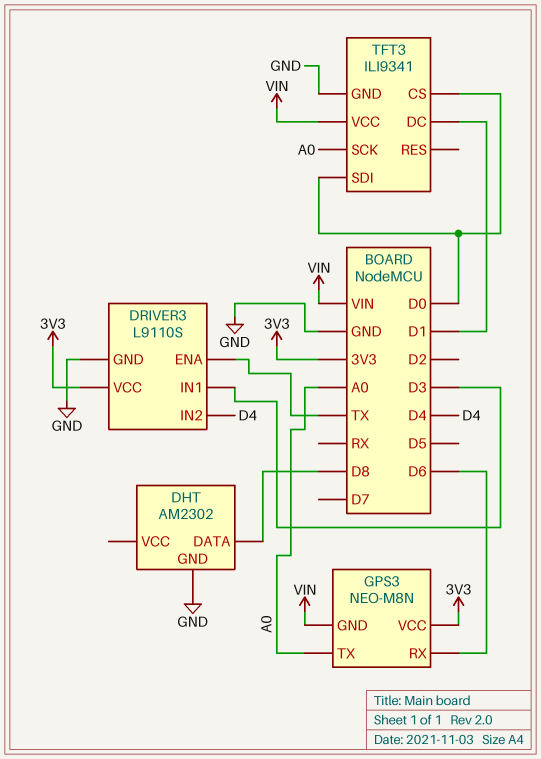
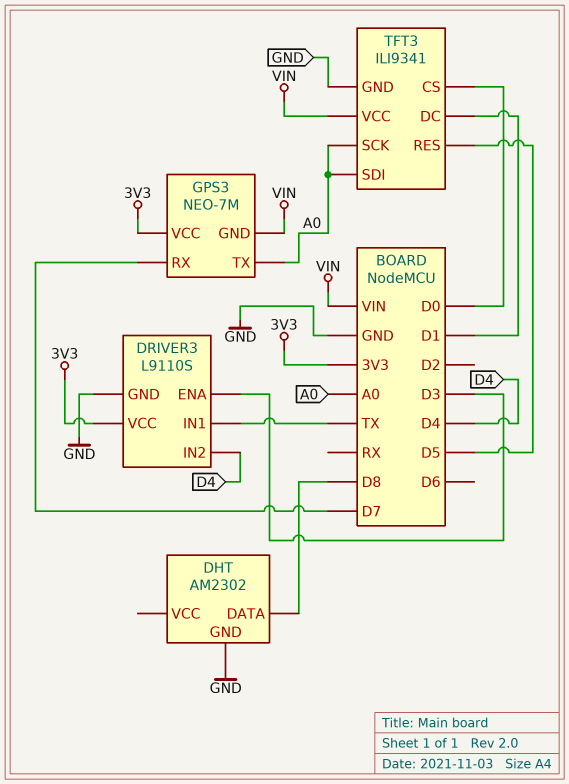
DRIVER3 pin ENA: TX -> D3
DRIVER3 pin IN1: D3 -> TX
GPS3: NEO-M8N -> NEO-7M
GPS3 pin RX: D6 -> D7
TFT3 pin RES: none -> D5
TFT3 pin SDI: D0 -> A0

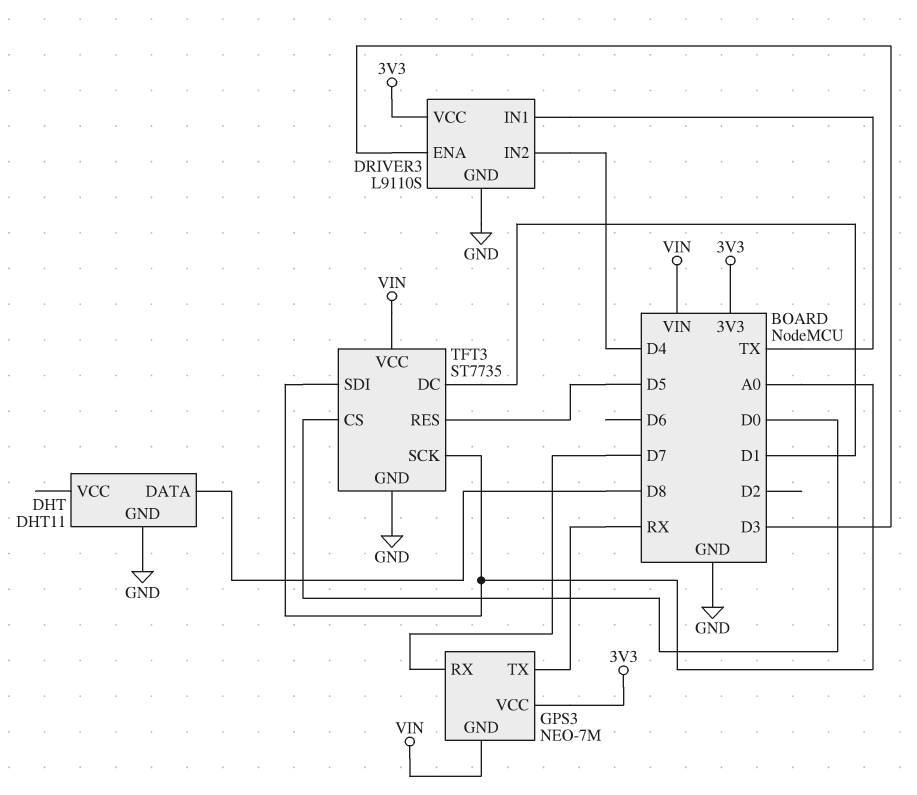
DHT: AM2302 -> DHT11
GPS3 pin TX: A0 -> RX
TFT3: ILI9341 -> ST7735

